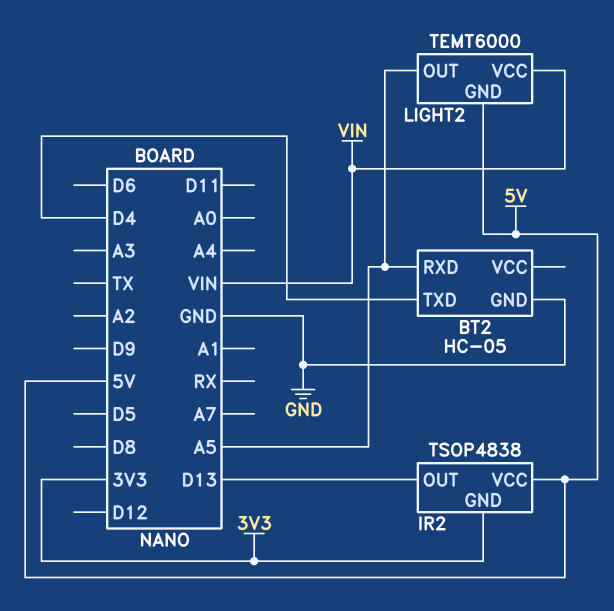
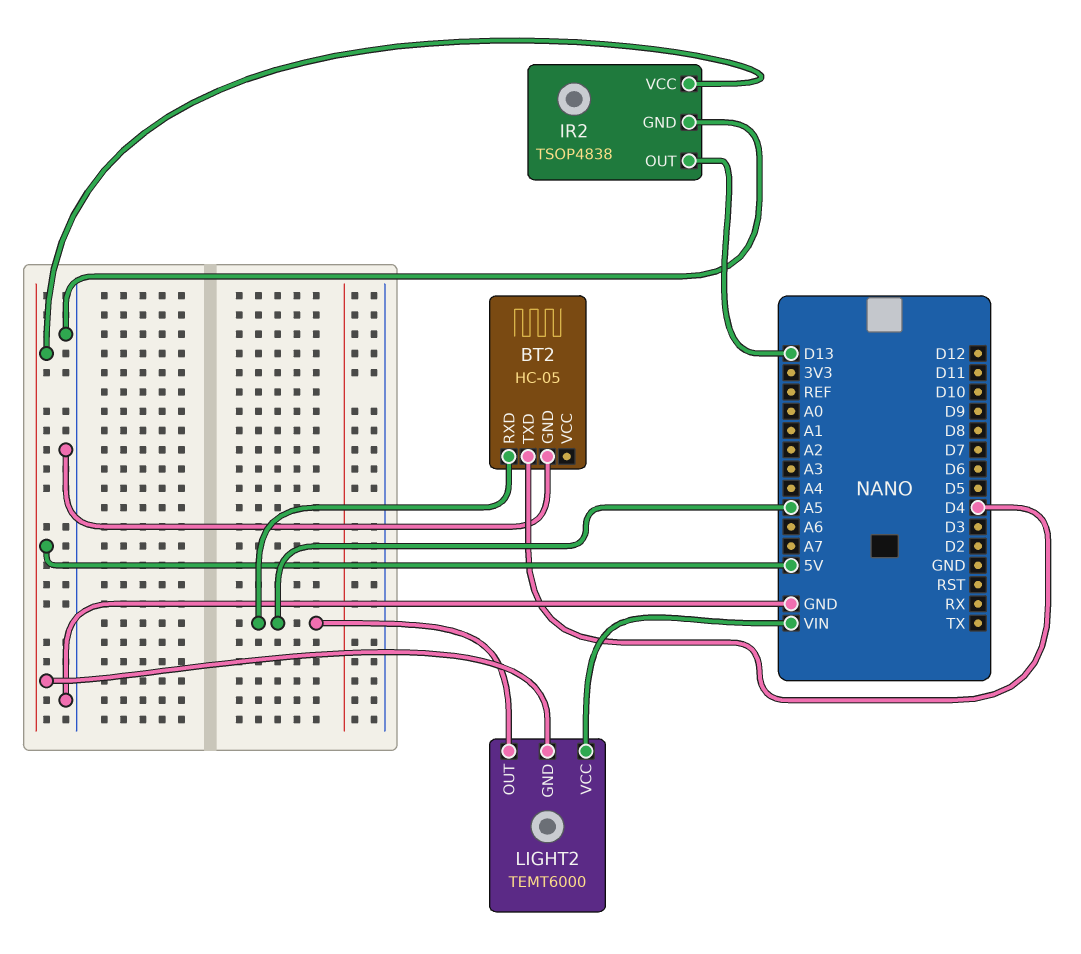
IR2 pin GND: 3V3 -> GND

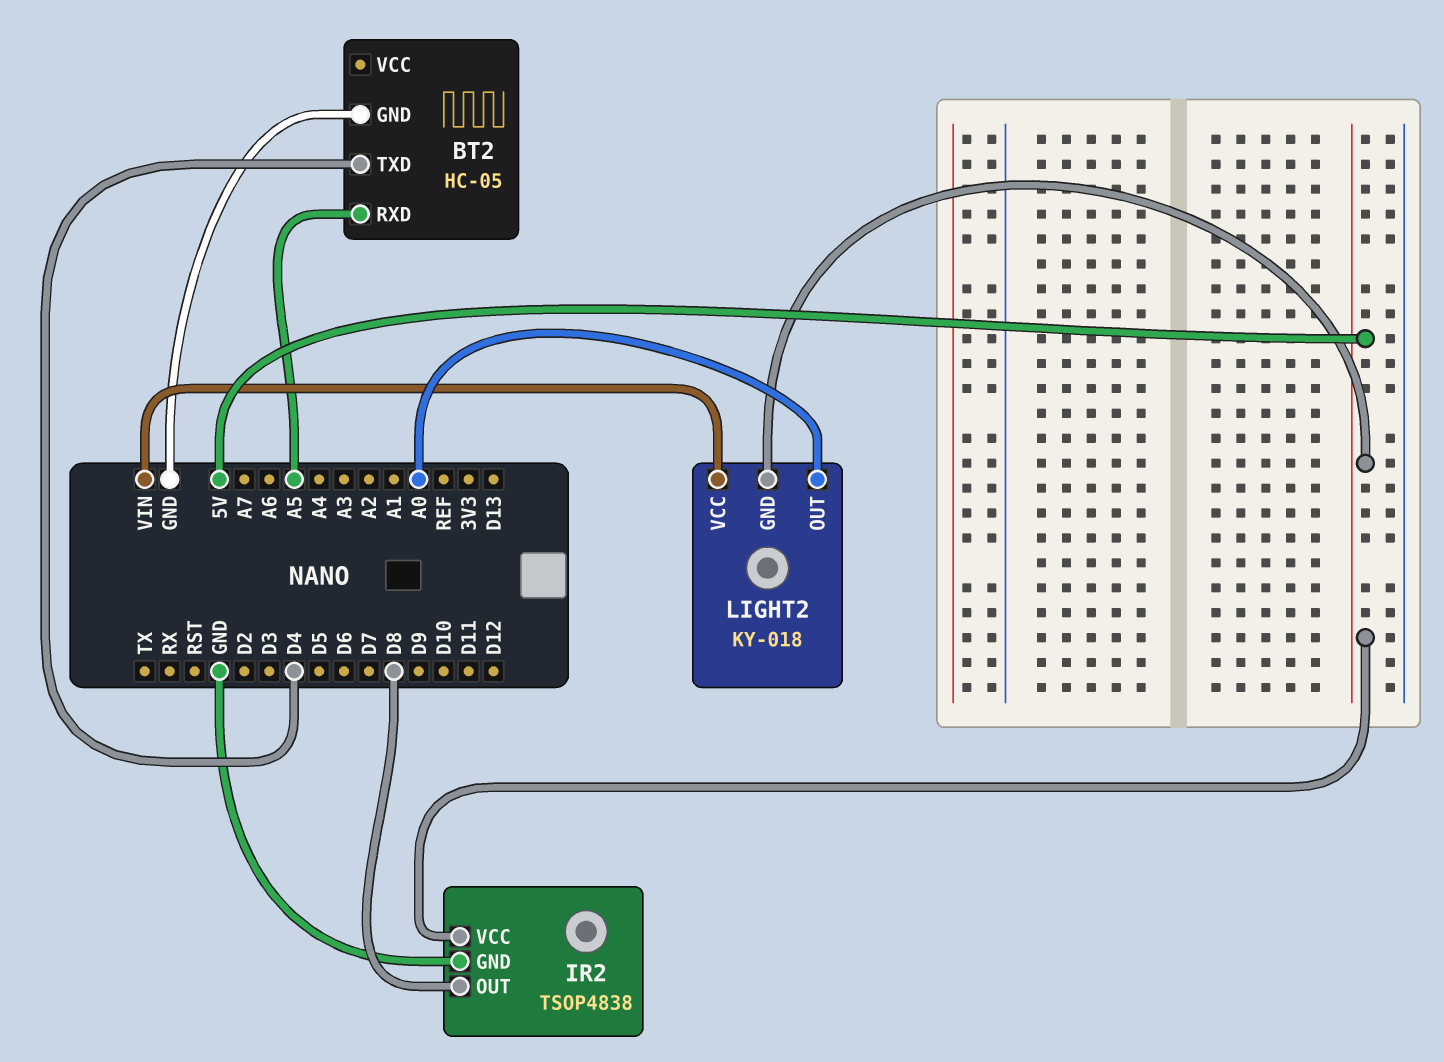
IR2 pin OUT: D13 -> D8
LIGHT2: TEMT6000 -> KY-018
LIGHT2 pin OUT: A5 -> A0

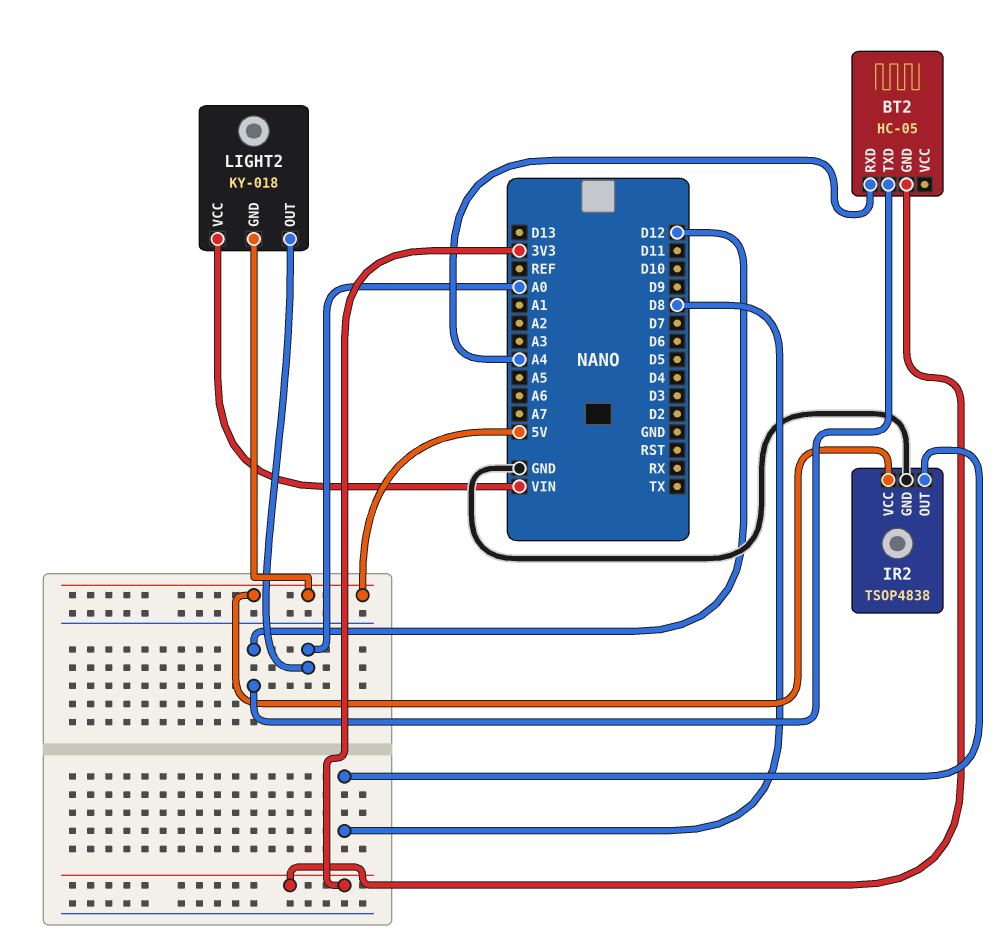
BT2 pin GND: GND -> 3V3
BT2 pin RXD: A5 -> A4
BT2 pin TXD: D4 -> D12

